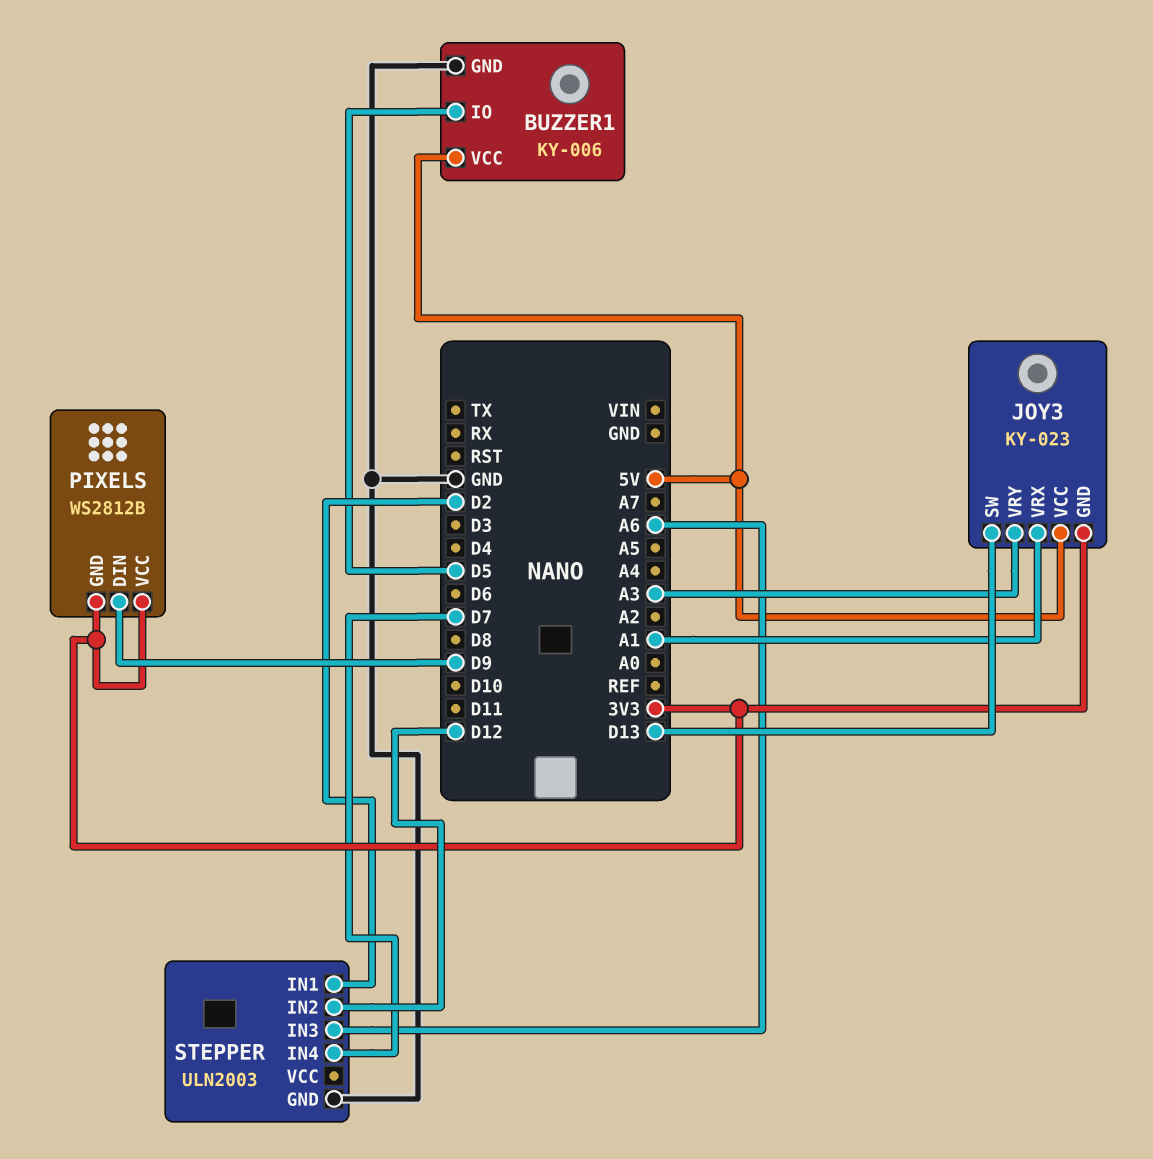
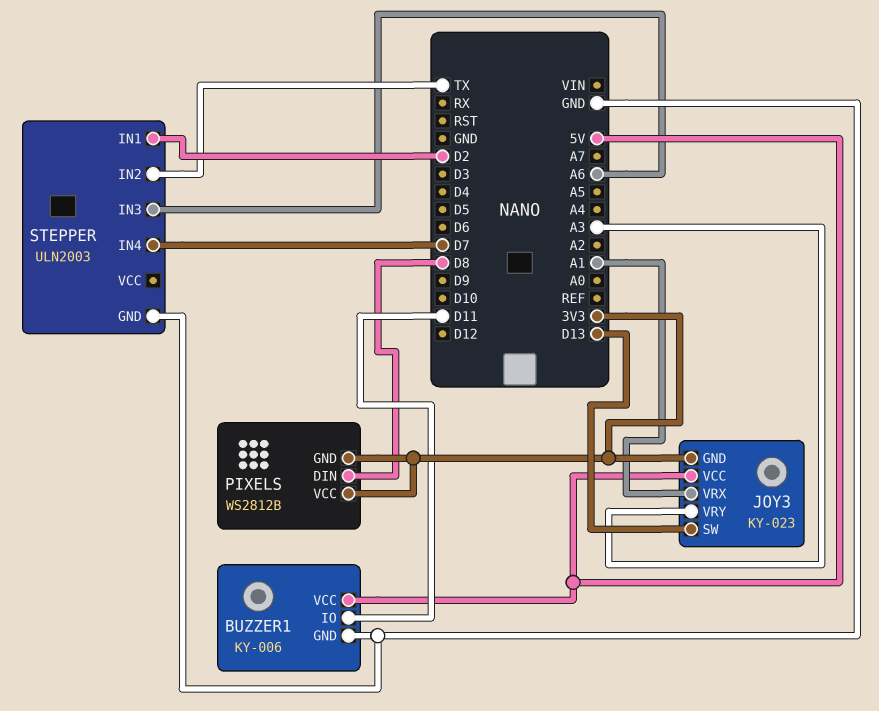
BUZZER1 pin IO: D5 -> D11
PIXELS pin DIN: D9 -> D8
STEPPER pin IN2: D12 -> TX

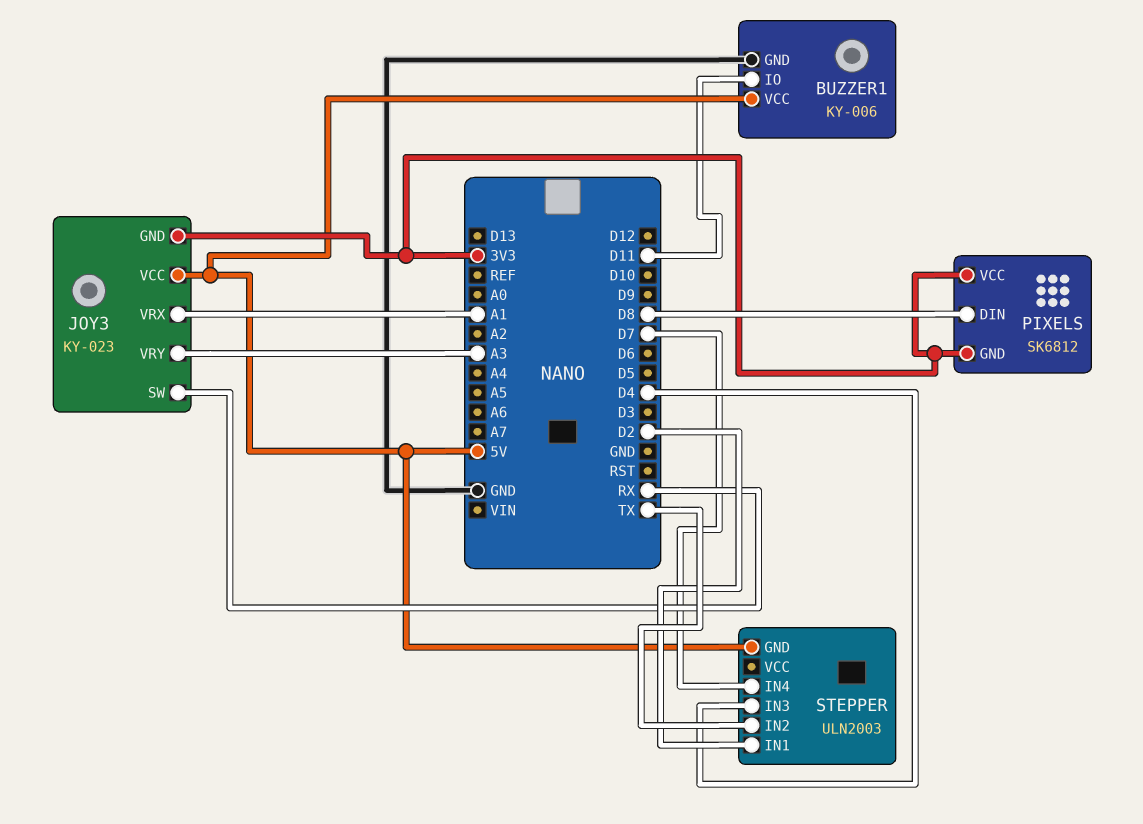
JOY3 pin SW: D13 -> RX
PIXELS: WS2812B -> SK6812
STEPPER pin GND: GND -> 5V
STEPPER pin IN3: A6 -> D4

